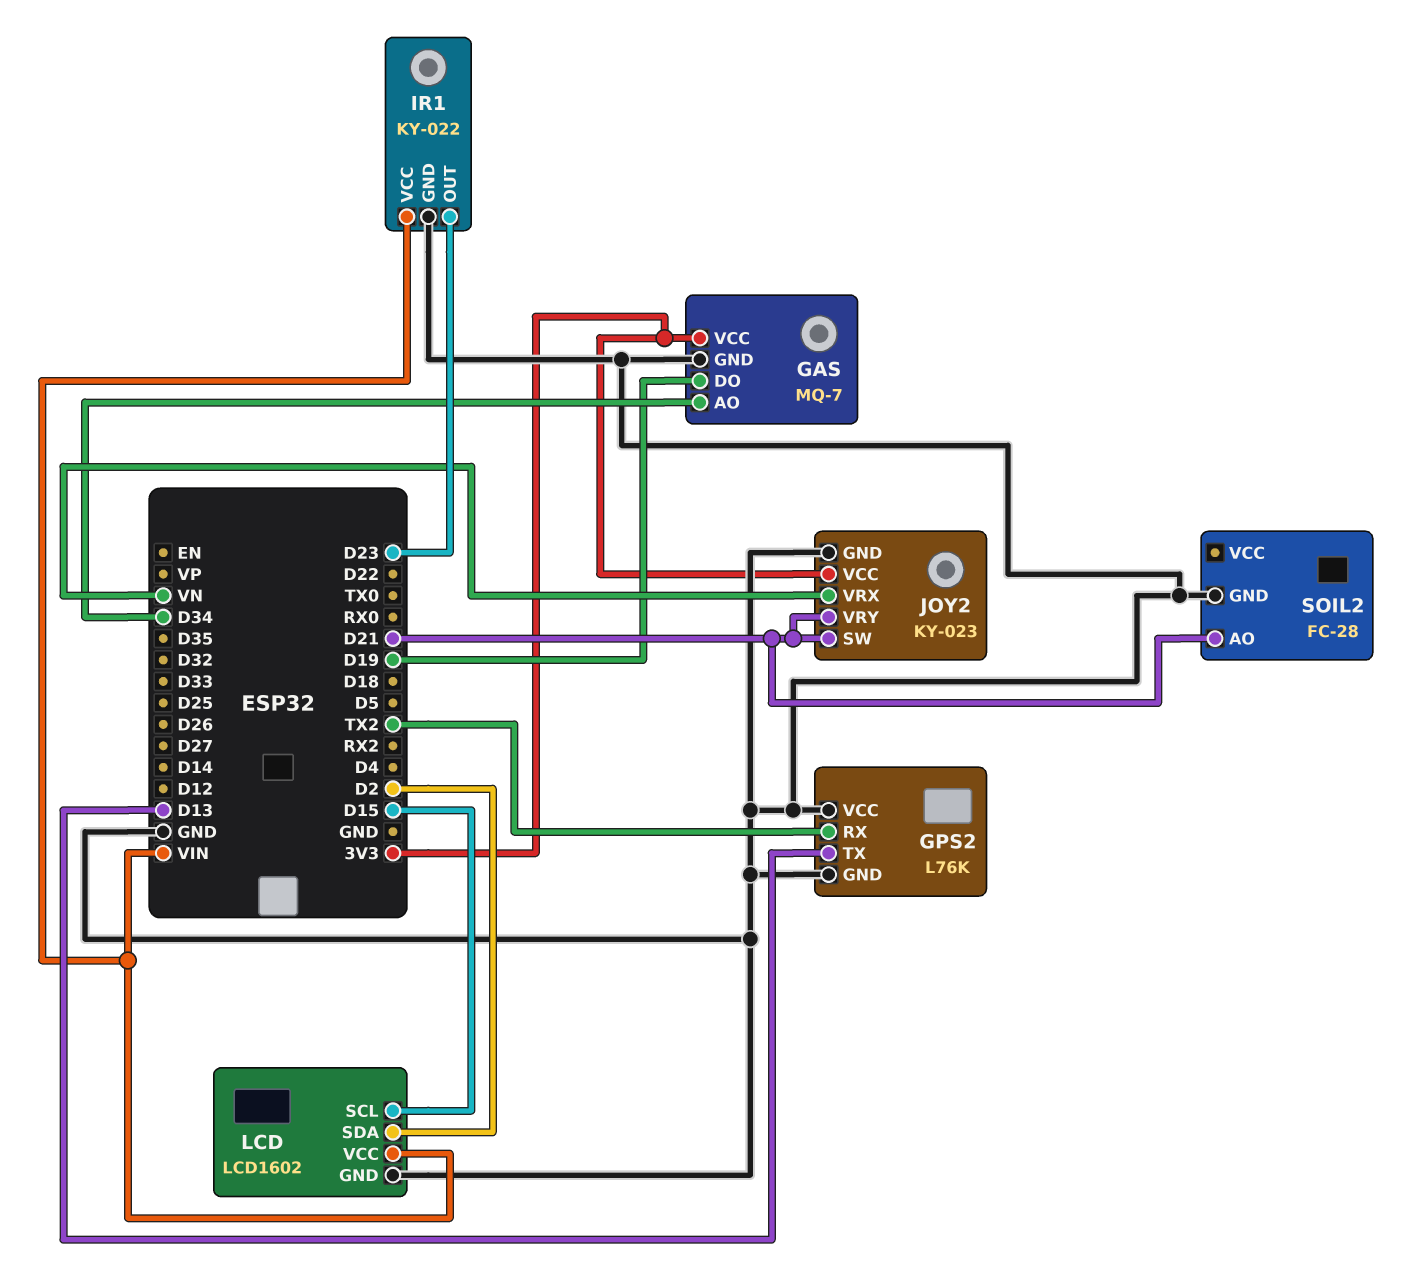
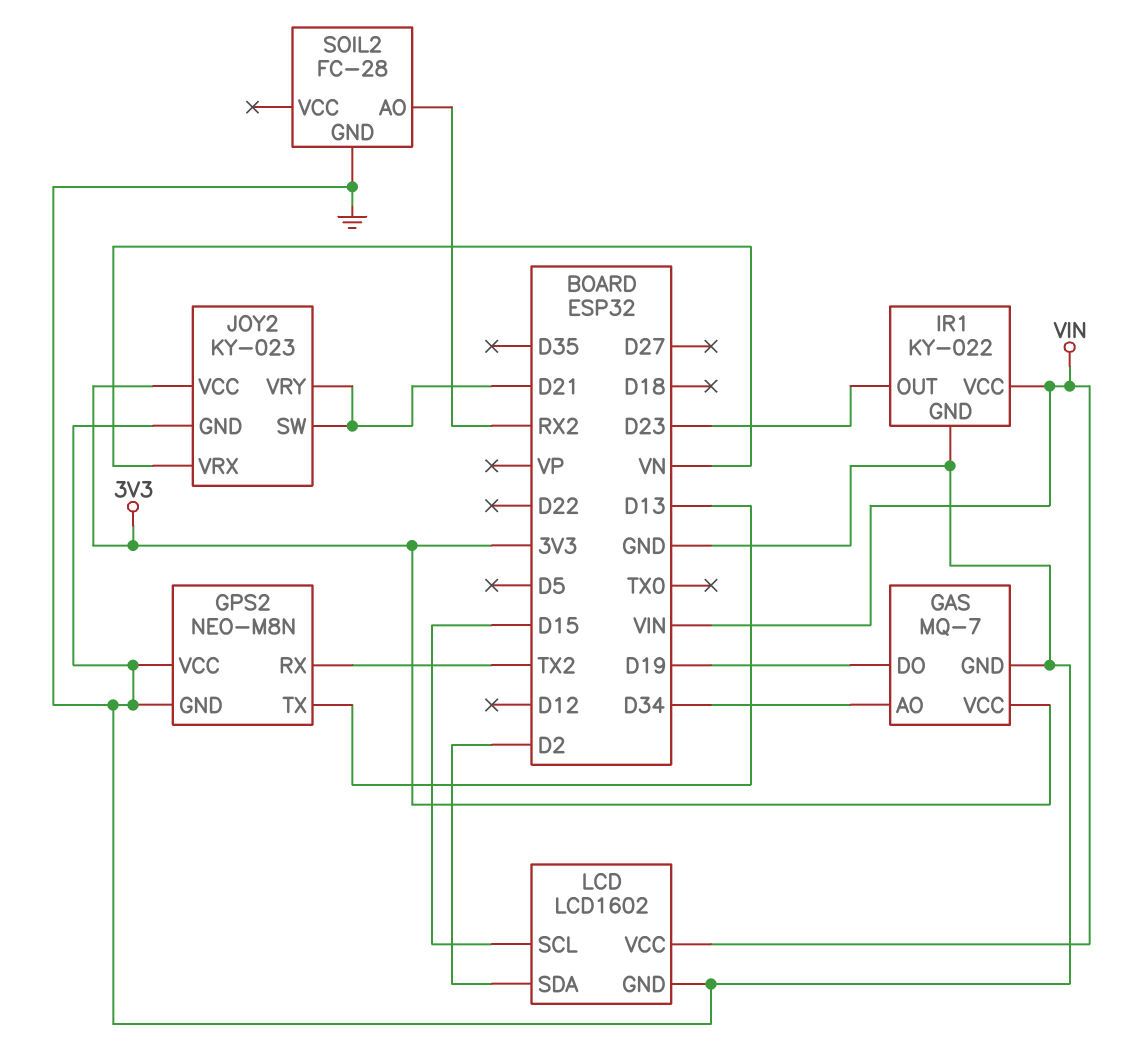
GPS2: L76K -> NEO-M8N
SOIL2 pin AO: D21 -> RX2

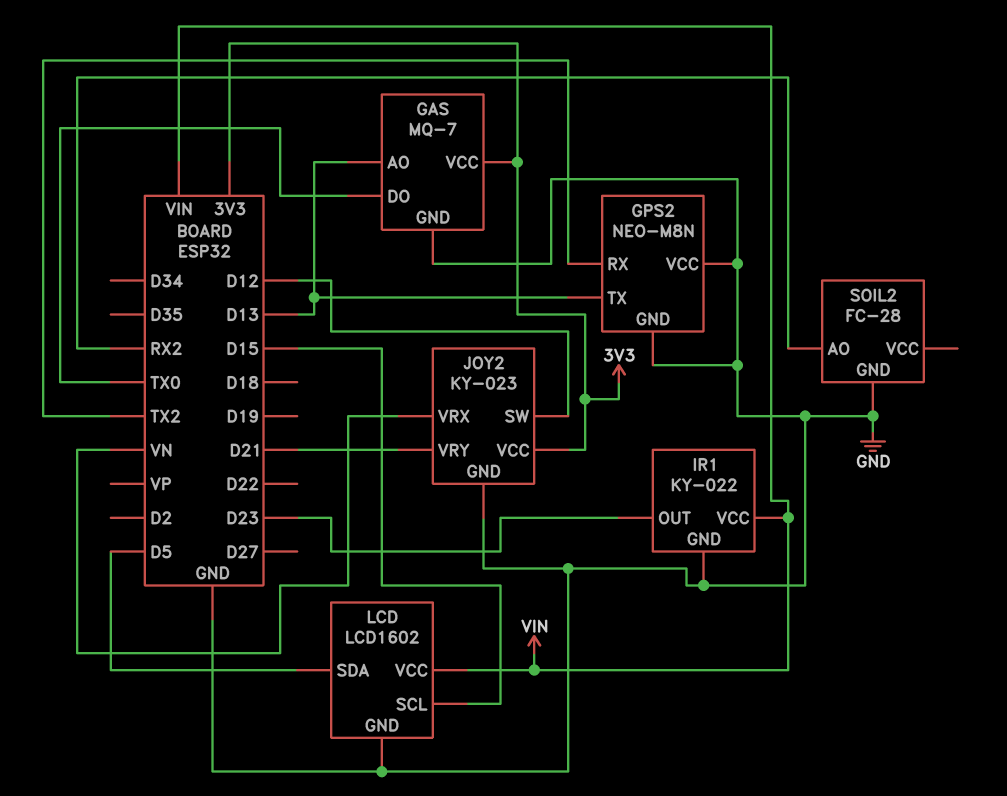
GAS pin AO: D34 -> D13
GAS pin DO: D19 -> TX0
JOY2 pin SW: D21 -> D12
LCD pin SDA: D2 -> D5

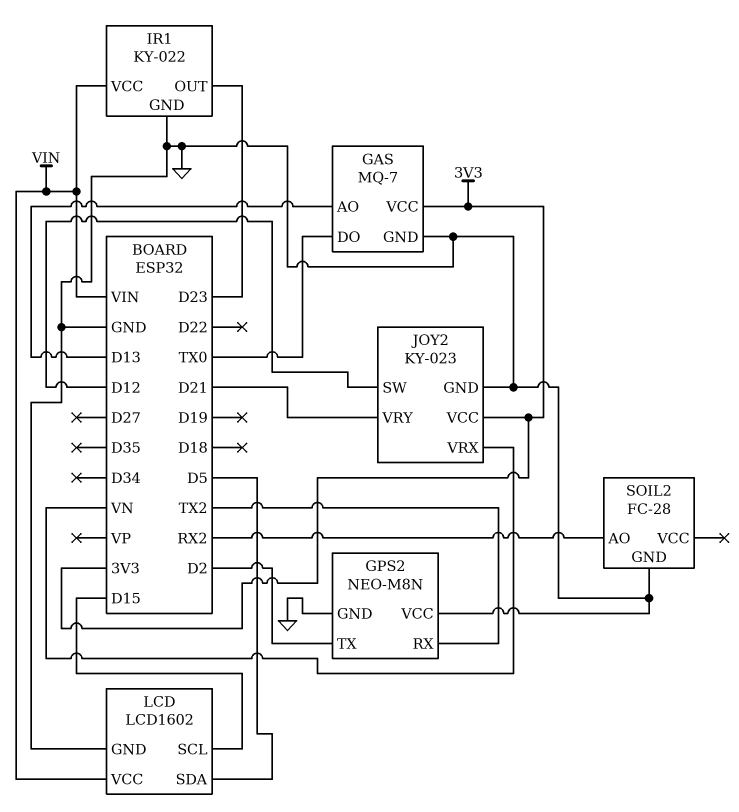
GPS2 pin TX: D13 -> D2

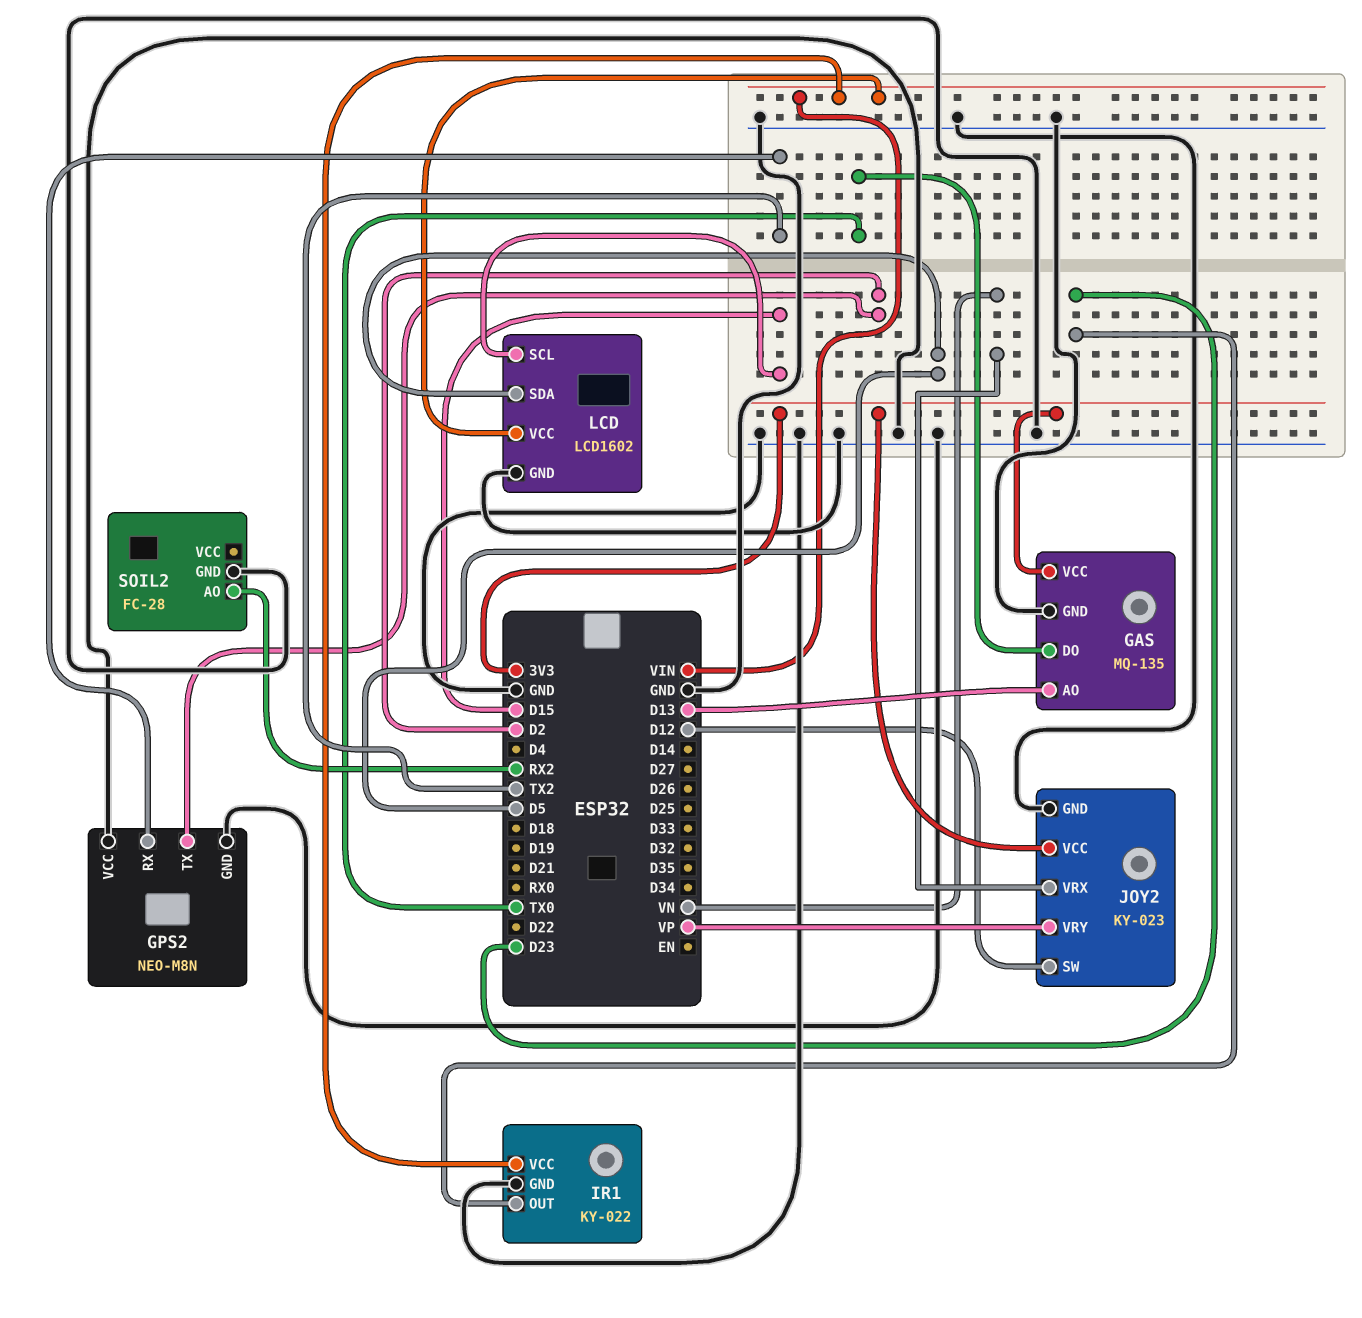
GAS: MQ-7 -> MQ-135
JOY2 pin VRY: D21 -> VP

